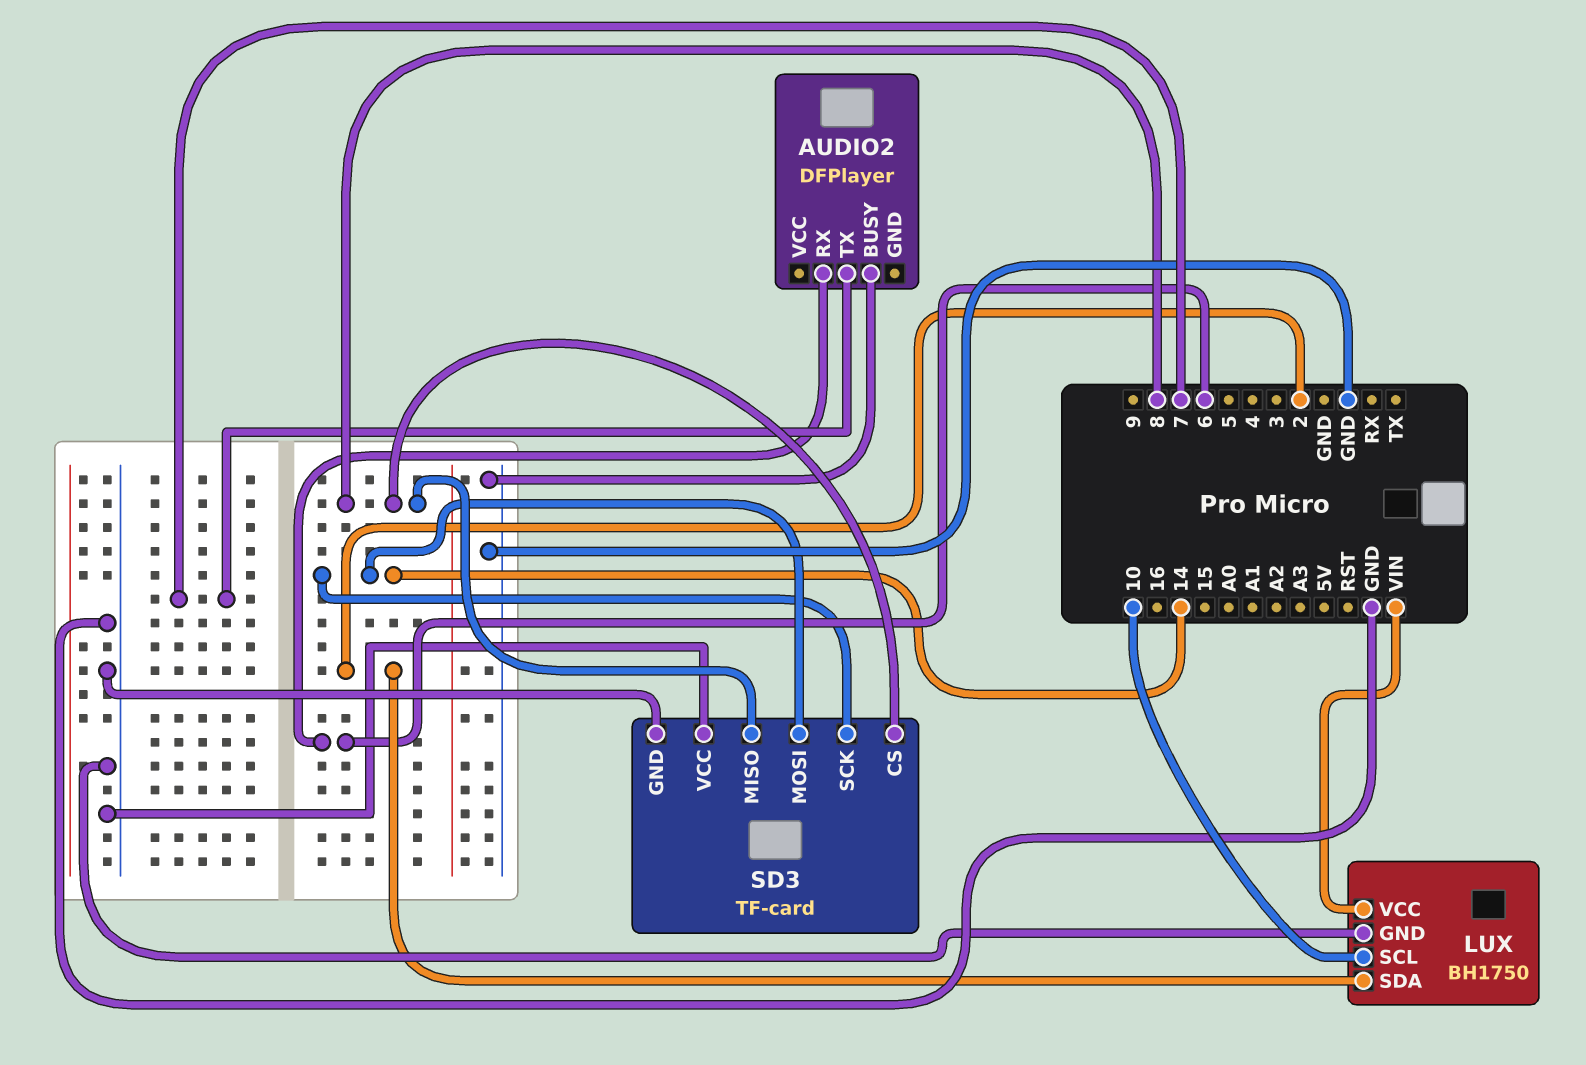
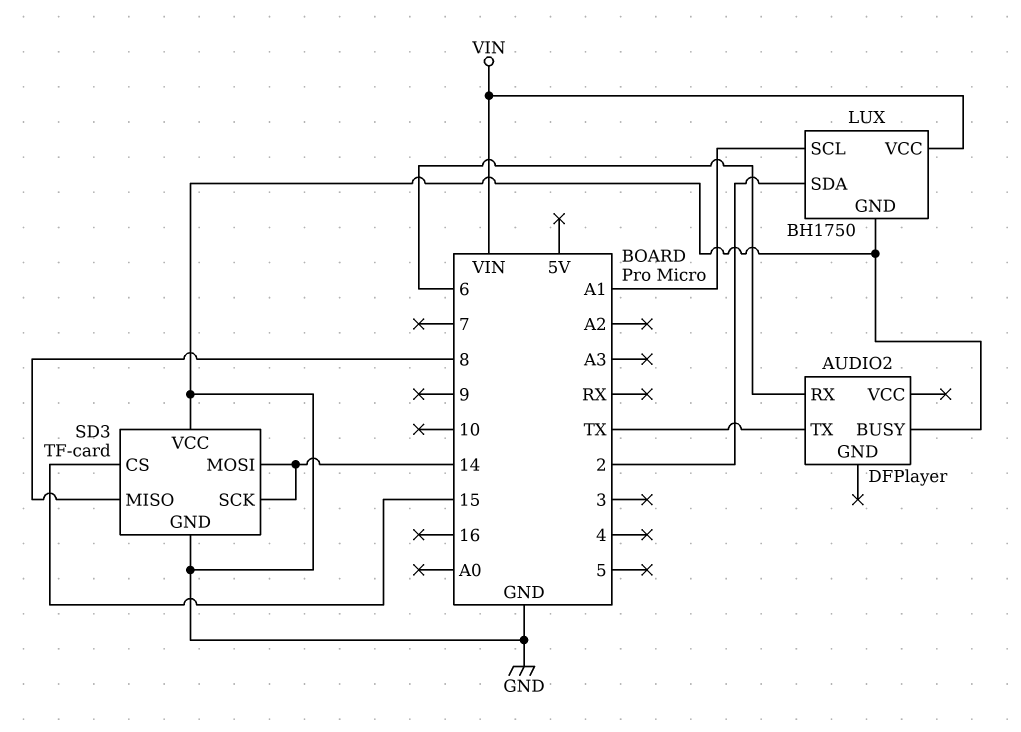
AUDIO2 pin TX: 7 -> TX
LUX pin SCL: 10 -> A1
SD3 pin CS: 8 -> 15

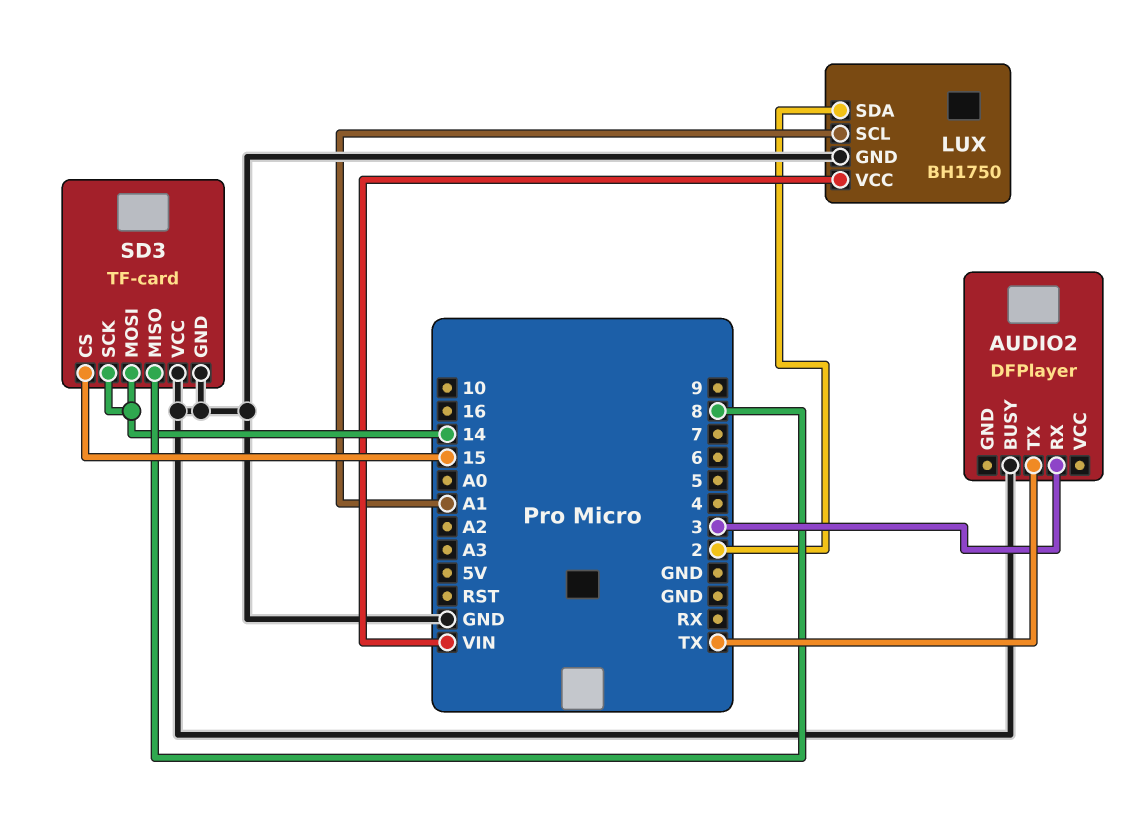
AUDIO2 pin RX: 6 -> 3

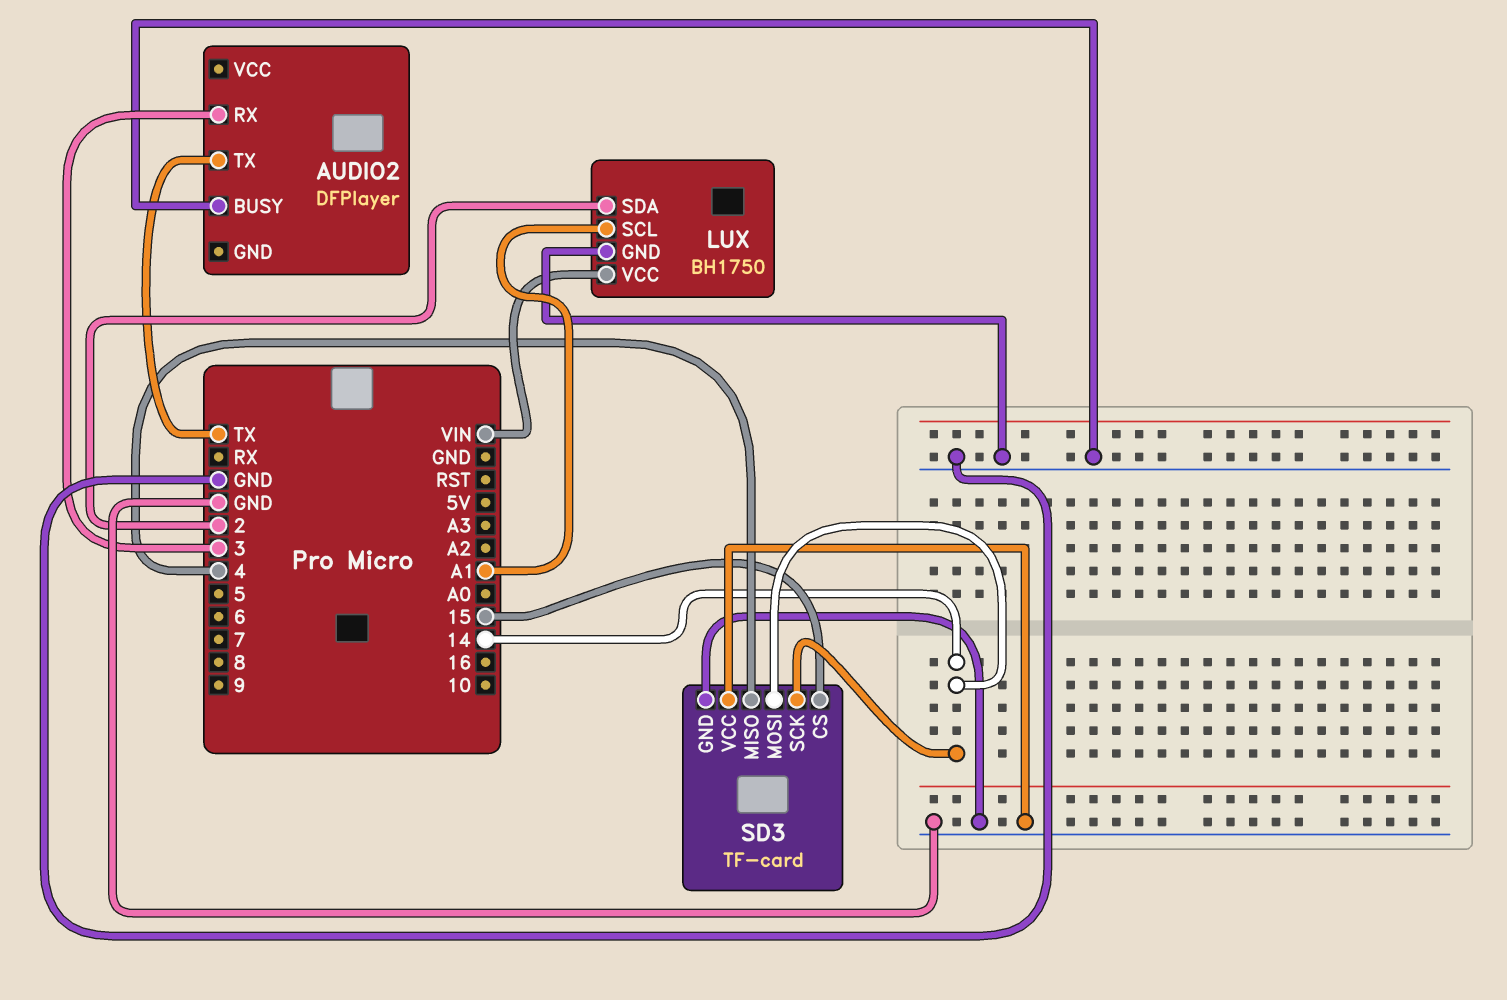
SD3 pin MISO: 8 -> 4

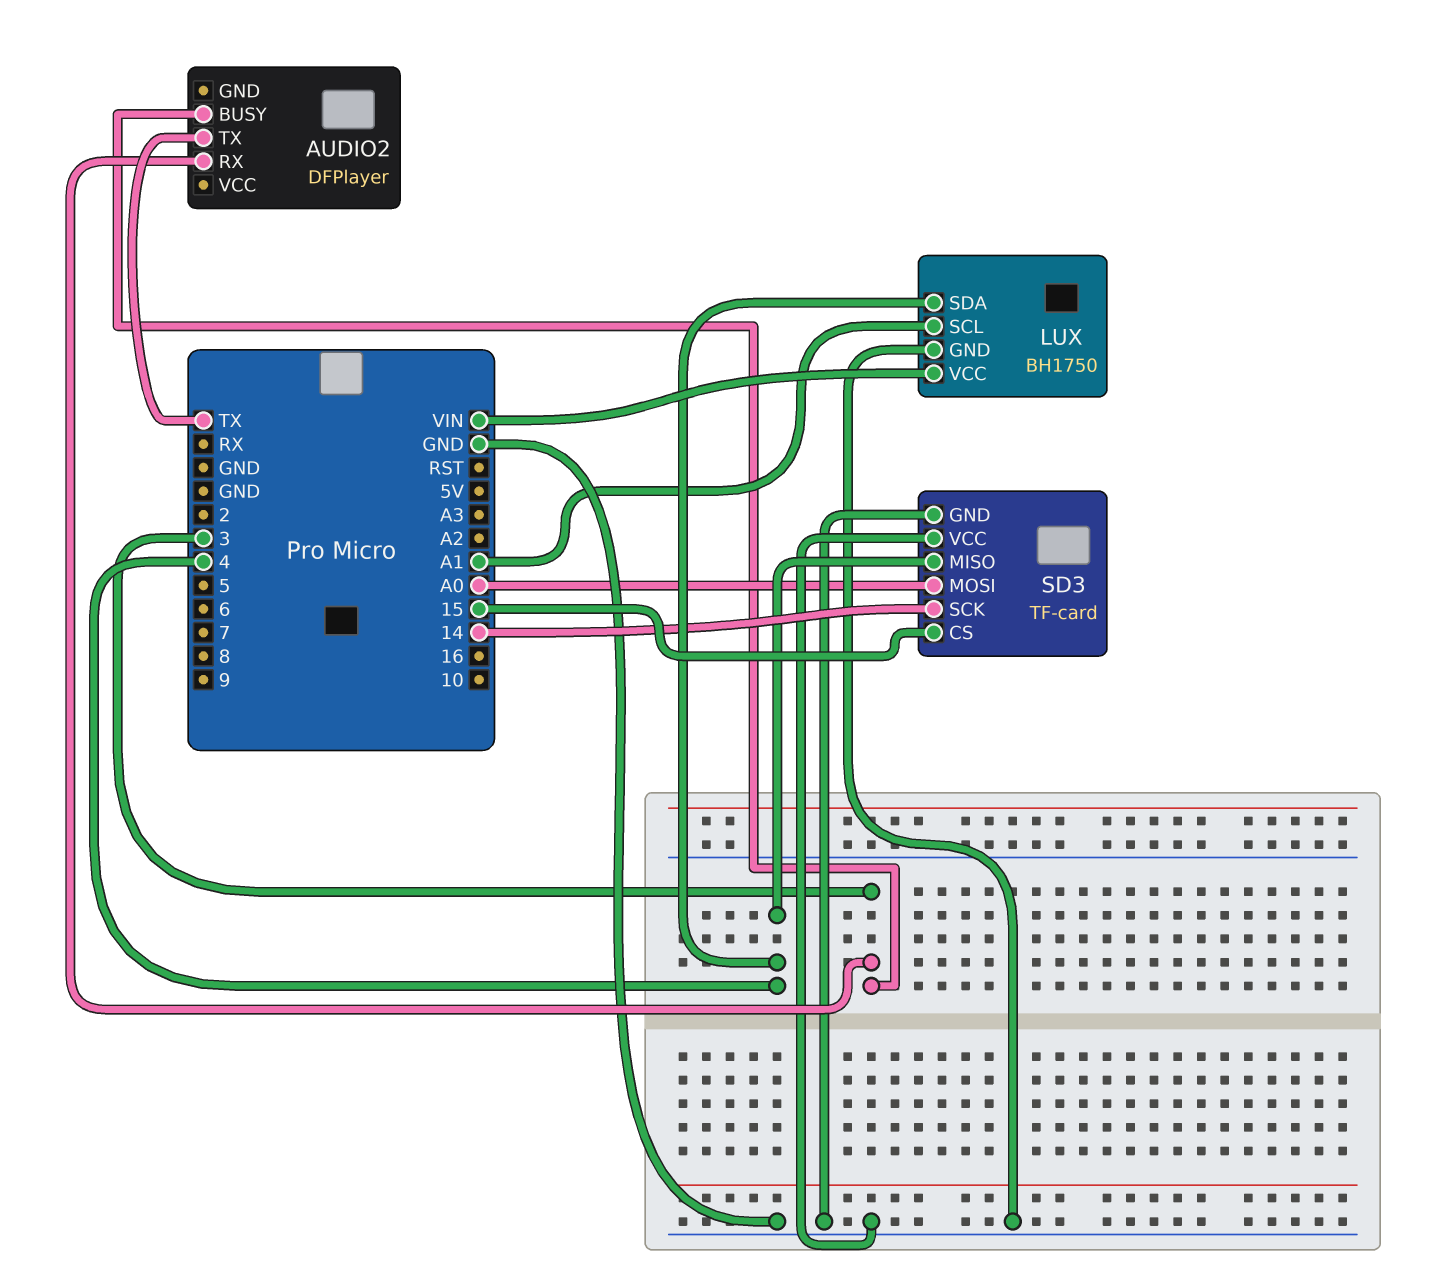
AUDIO2 pin BUSY: GND -> 3
LUX pin SDA: 2 -> 4
SD3 pin MOSI: 14 -> A0

